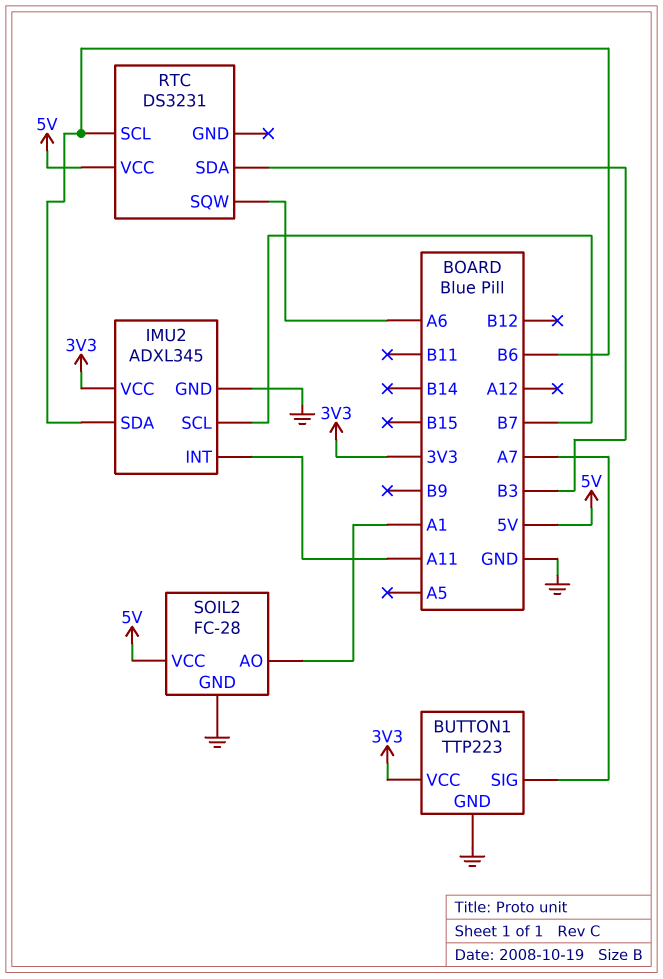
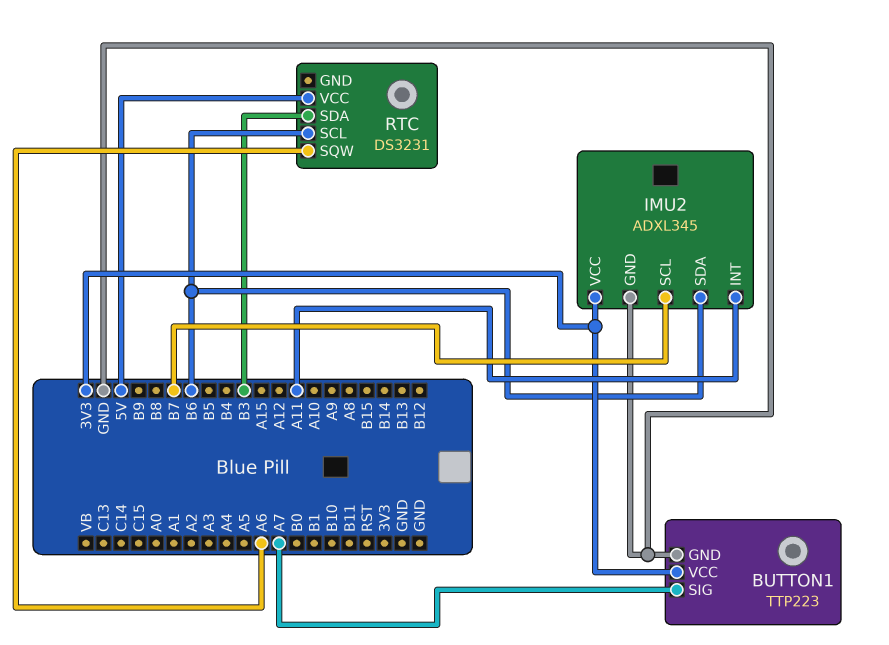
SOIL2: FC-28 -> none
SOIL2 pin AO: A1 -> none
SOIL2 pin GND: GND -> none
SOIL2 pin VCC: 5V -> none

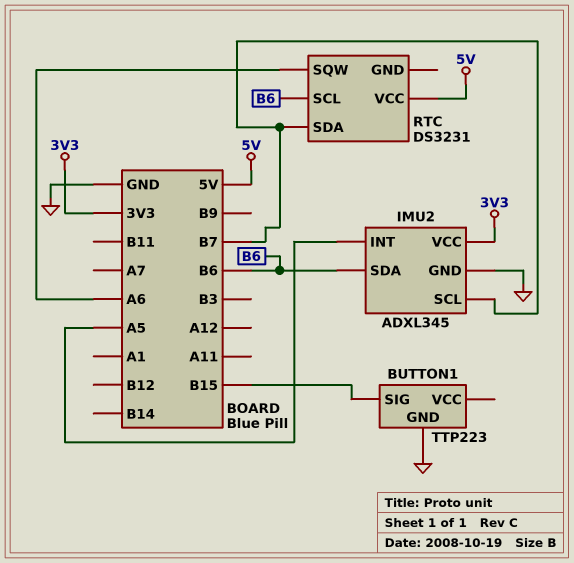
BUTTON1 pin SIG: A7 -> B15
BUTTON1 pin VCC: 3V3 -> none
IMU2 pin INT: A11 -> A5
RTC pin SDA: B3 -> B7

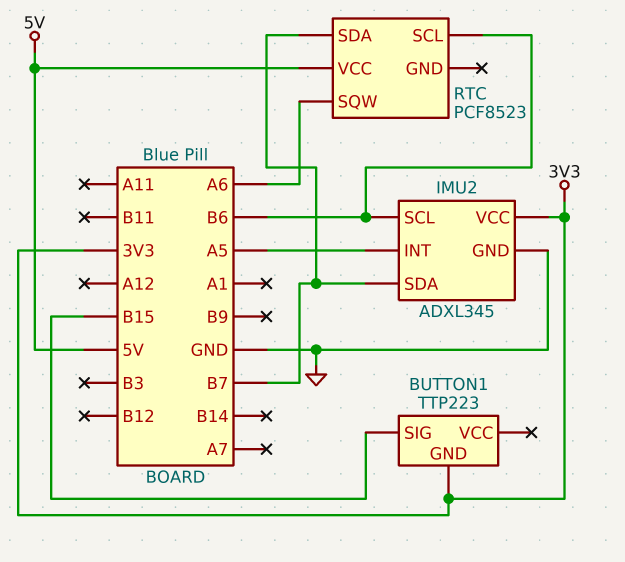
BUTTON1 pin GND: GND -> 3V3
IMU2 pin SCL: B7 -> B6
IMU2 pin SDA: B6 -> B7
RTC: DS3231 -> PCF8523

